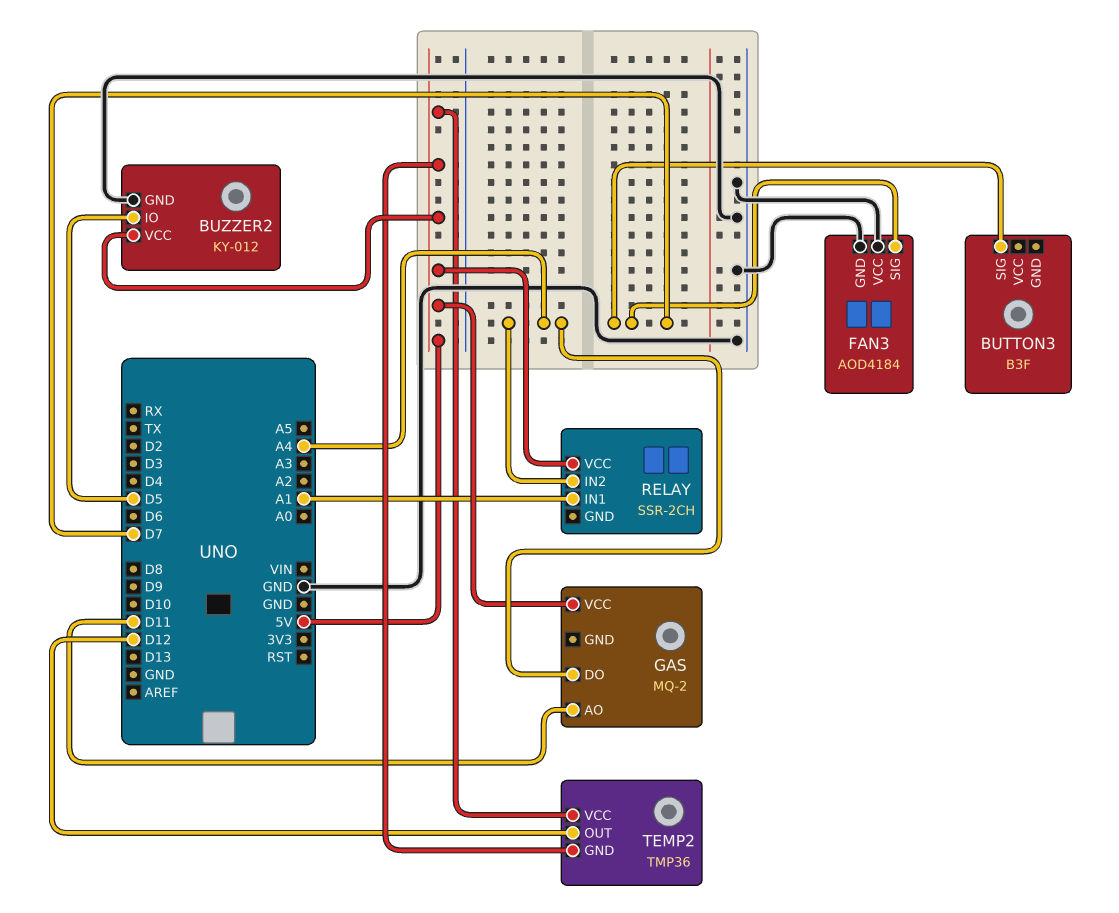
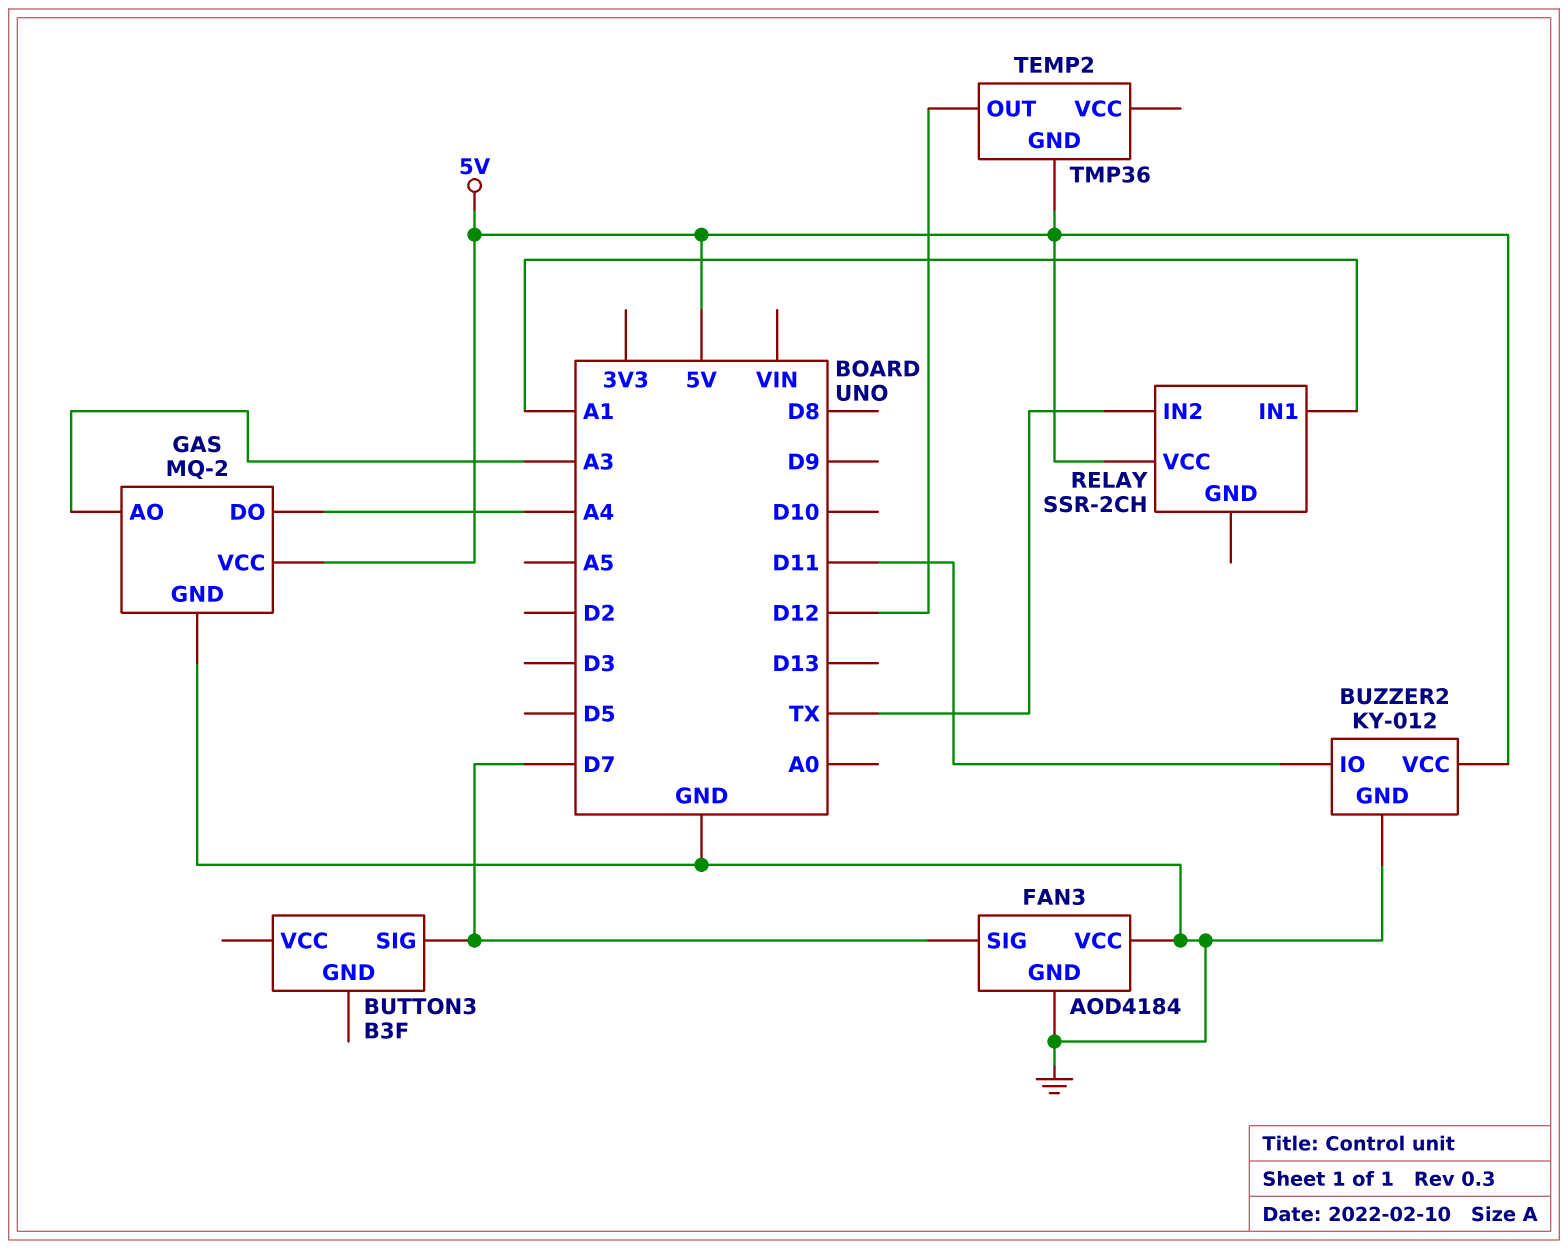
BUZZER2 pin IO: D5 -> D11
GAS pin AO: D11 -> A3
GAS pin GND: none -> GND
RELAY pin IN2: A4 -> TX
TEMP2 pin VCC: 5V -> none

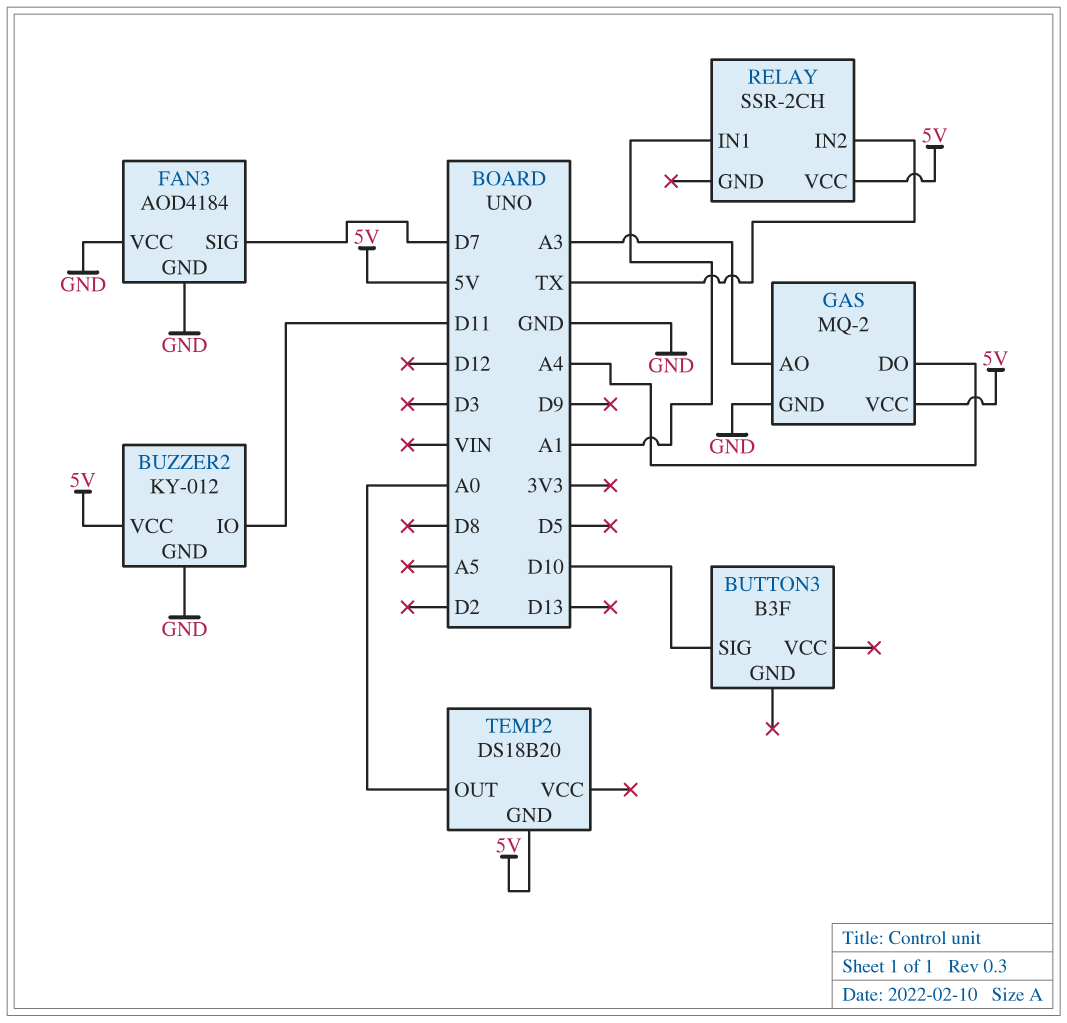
BUTTON3 pin SIG: D7 -> D10
TEMP2: TMP36 -> DS18B20
TEMP2 pin OUT: D12 -> A0

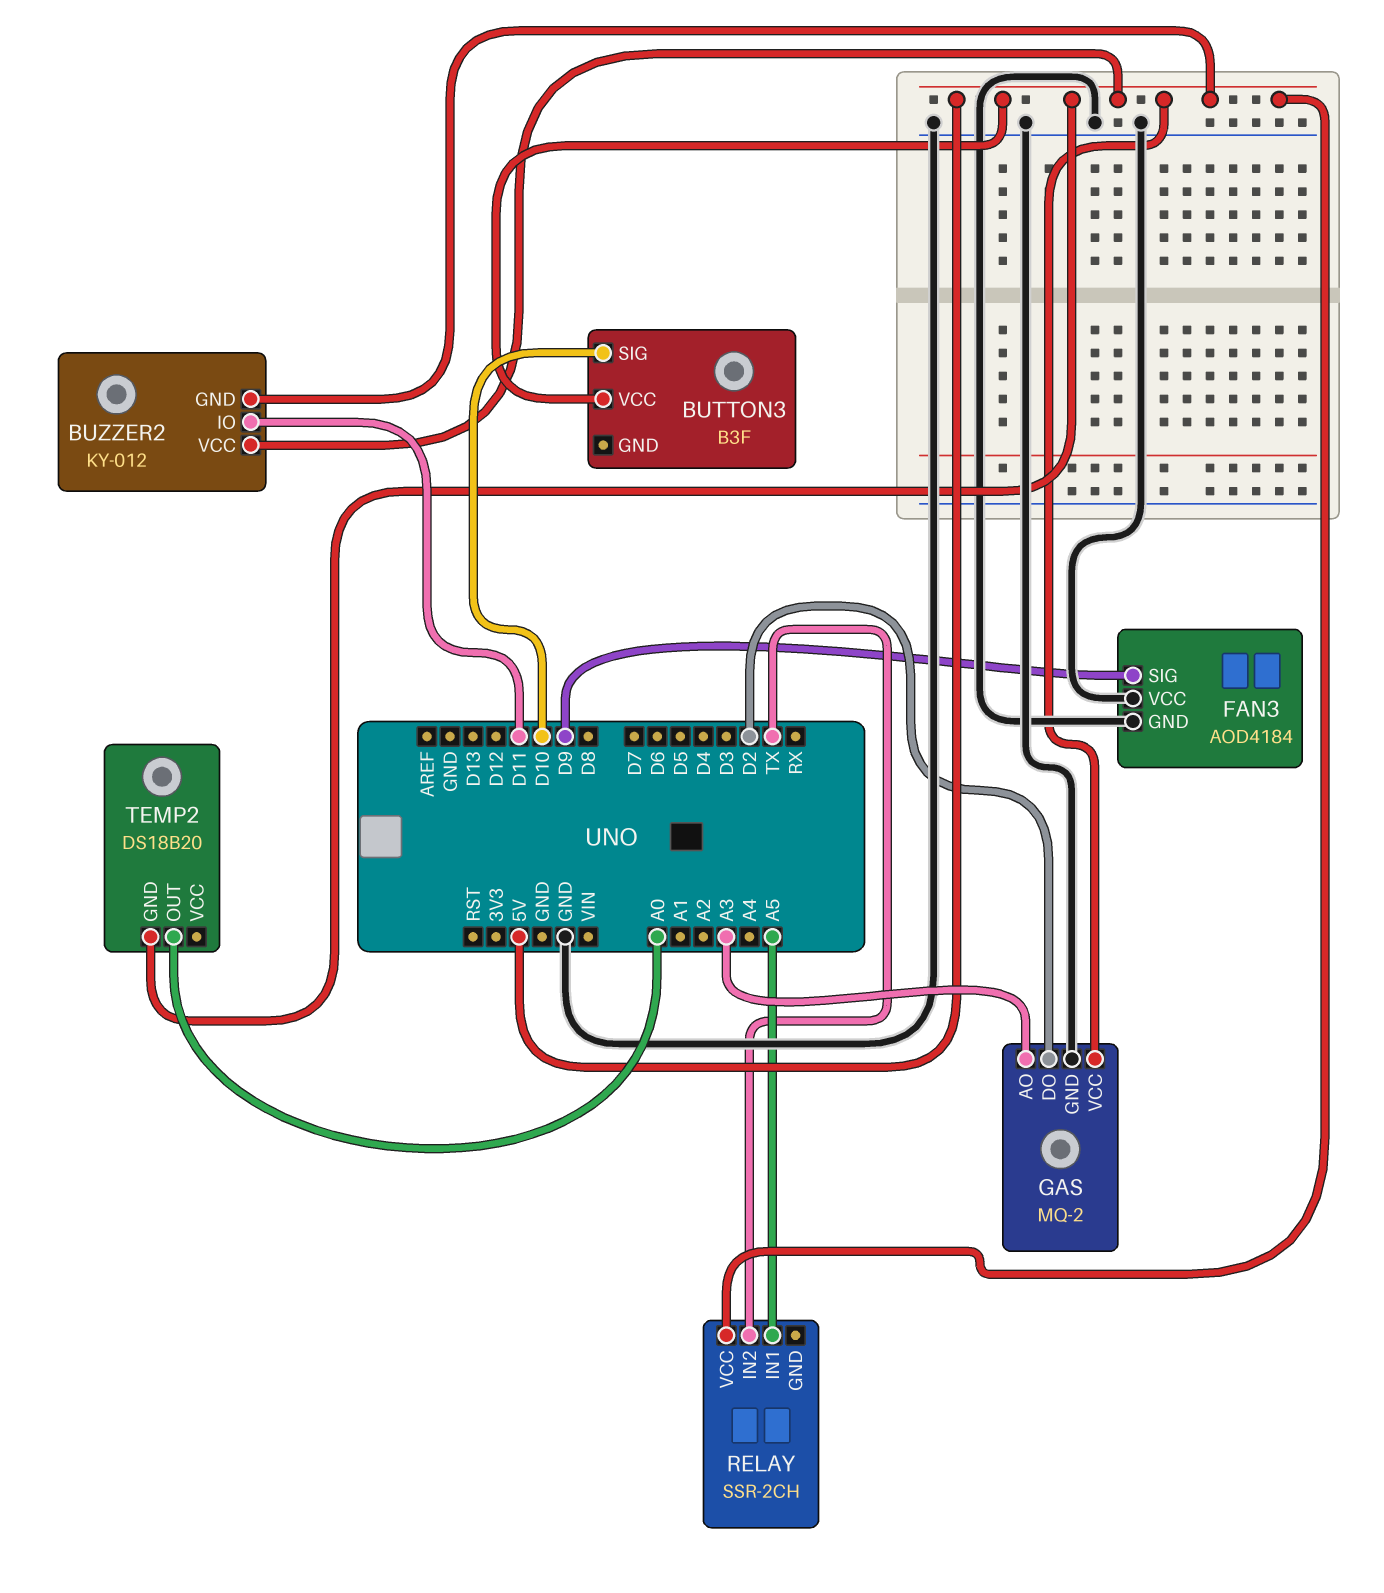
BUTTON3 pin VCC: none -> 5V
BUZZER2 pin GND: GND -> 5V
FAN3 pin SIG: D7 -> D9
GAS pin DO: A4 -> D2
RELAY pin IN1: A1 -> A5

